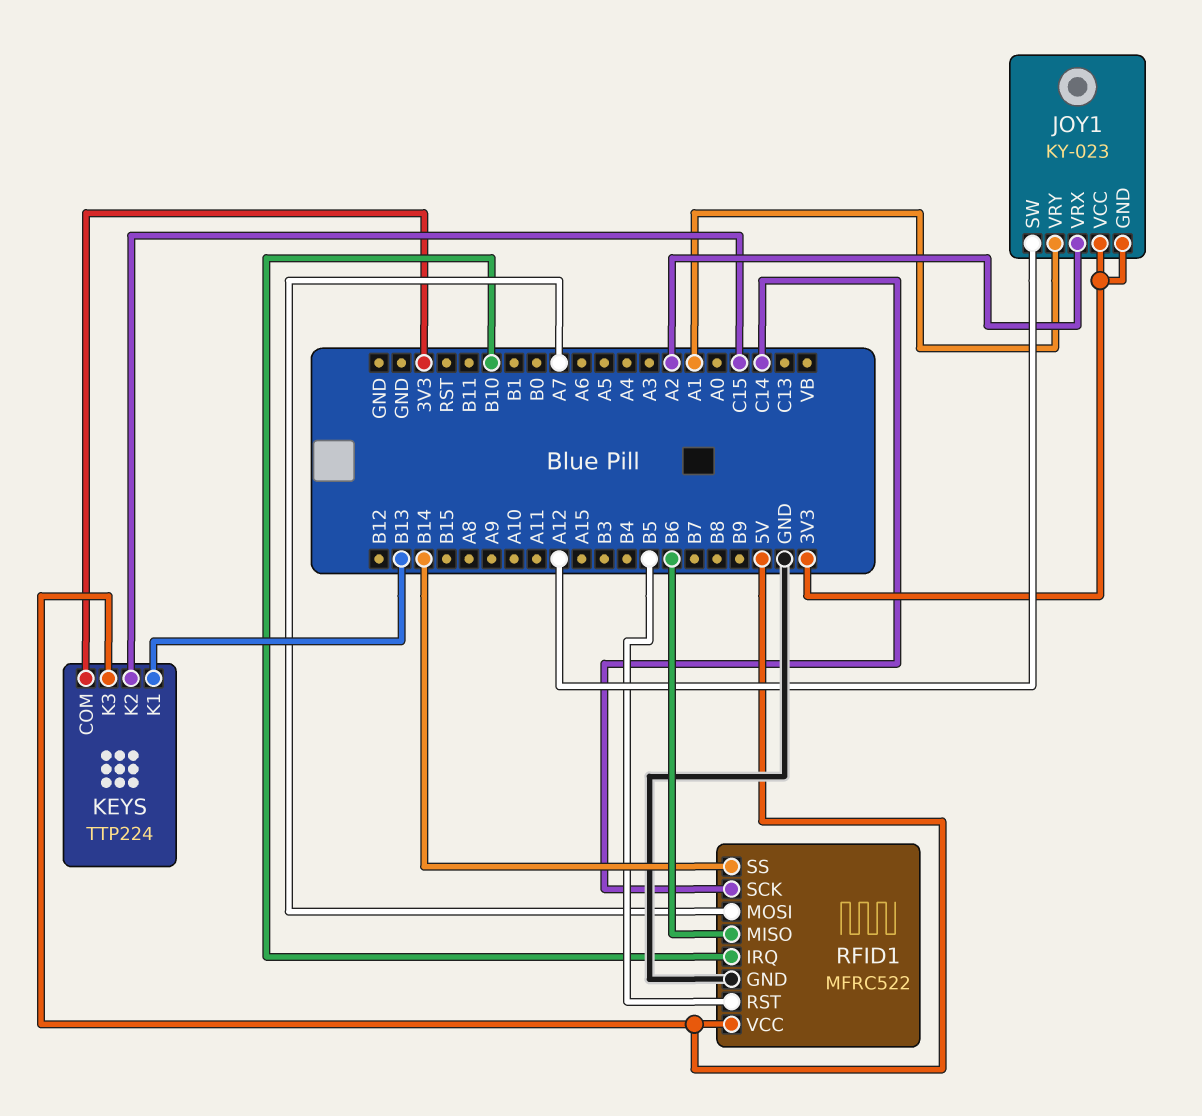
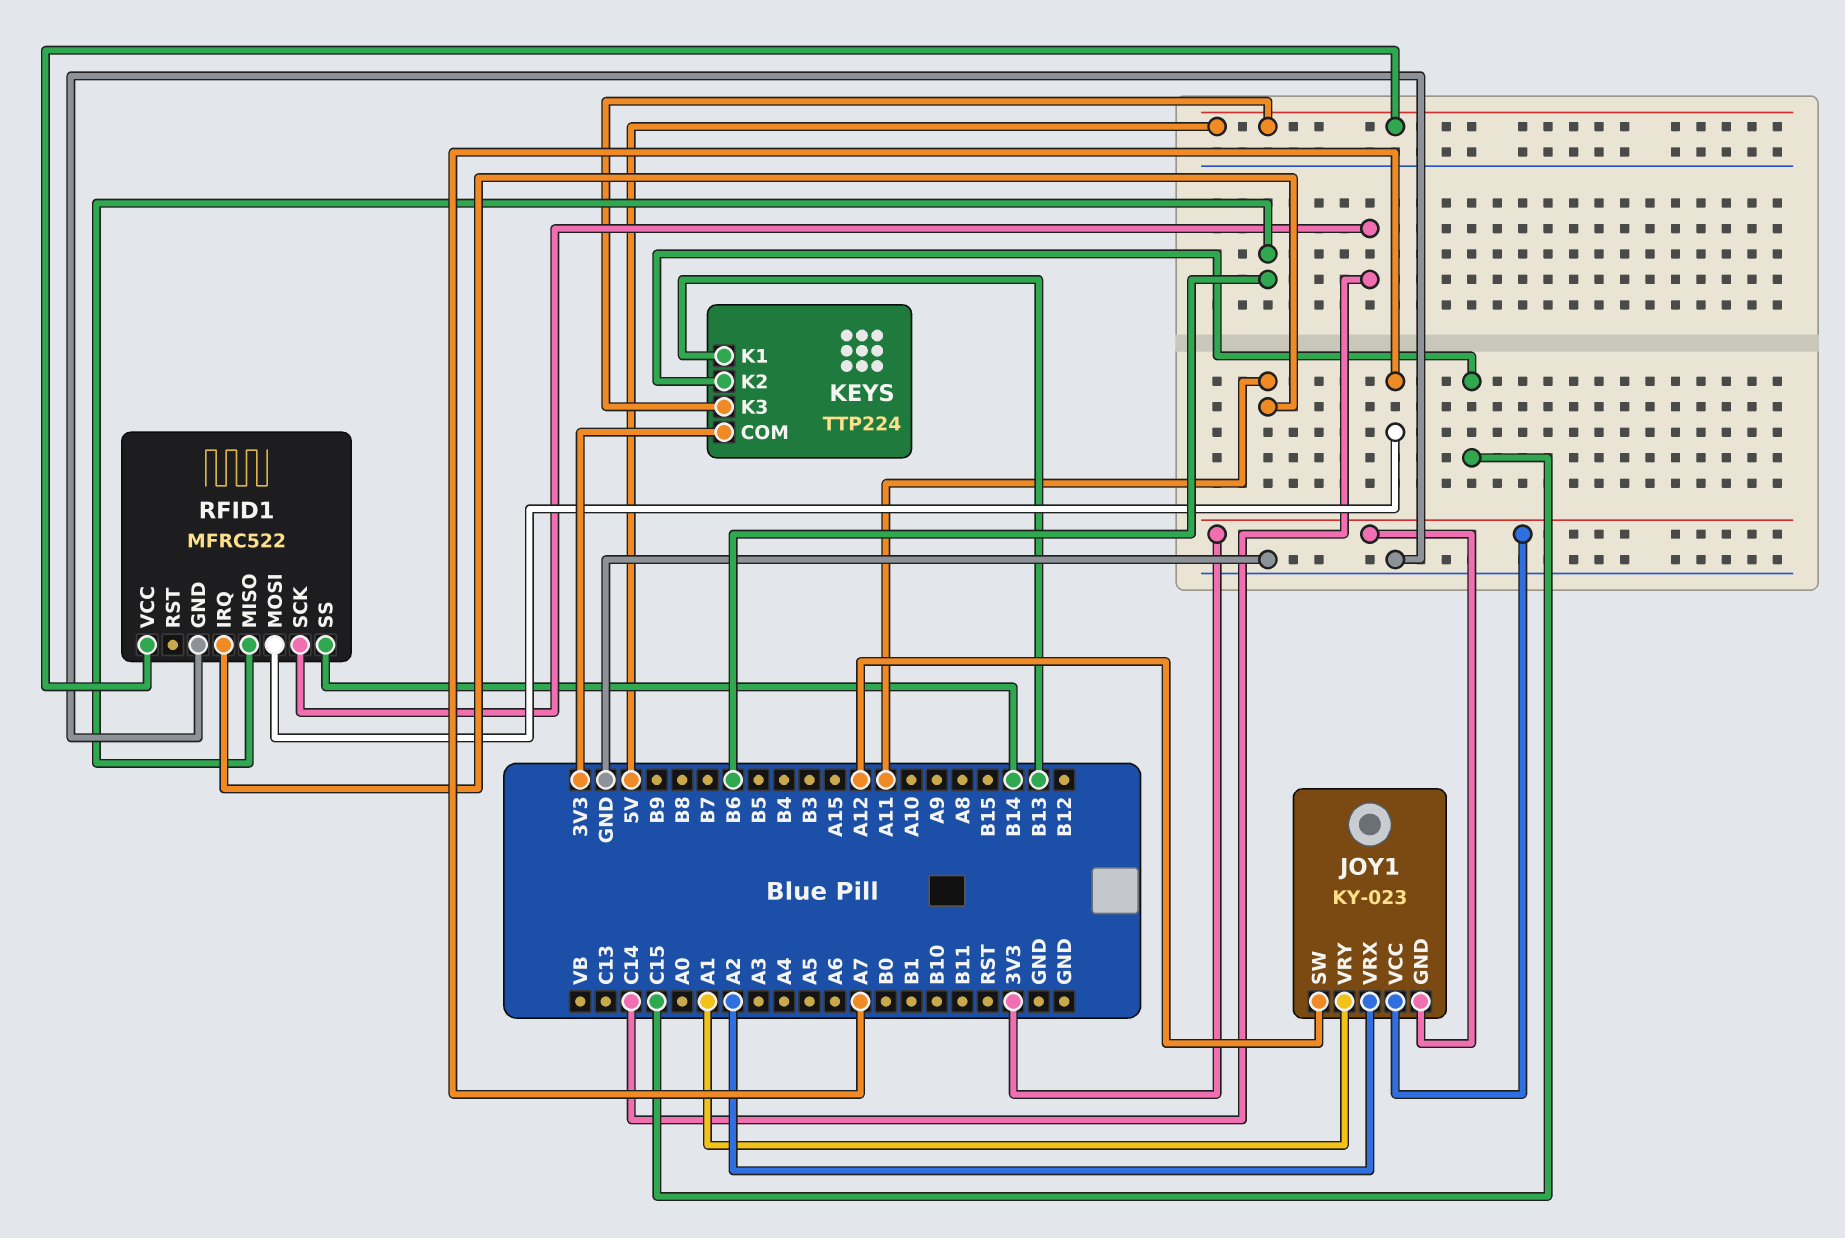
RFID1 pin IRQ: B10 -> A11
RFID1 pin RST: B5 -> none

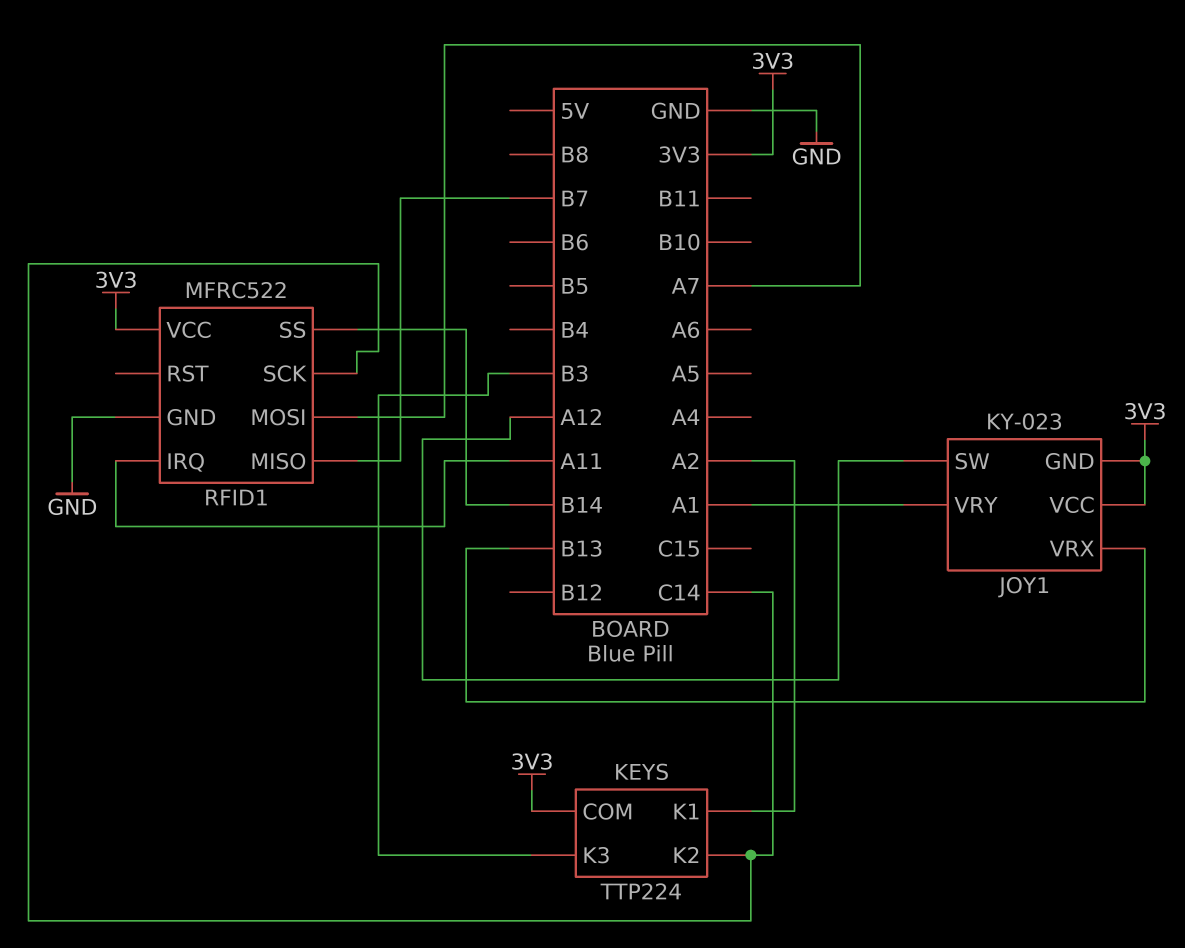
JOY1 pin VRX: A2 -> B13
KEYS pin K1: B13 -> A2
KEYS pin K2: C15 -> C14
KEYS pin K3: 5V -> B3
RFID1 pin MISO: B6 -> B7
RFID1 pin VCC: 5V -> 3V3

